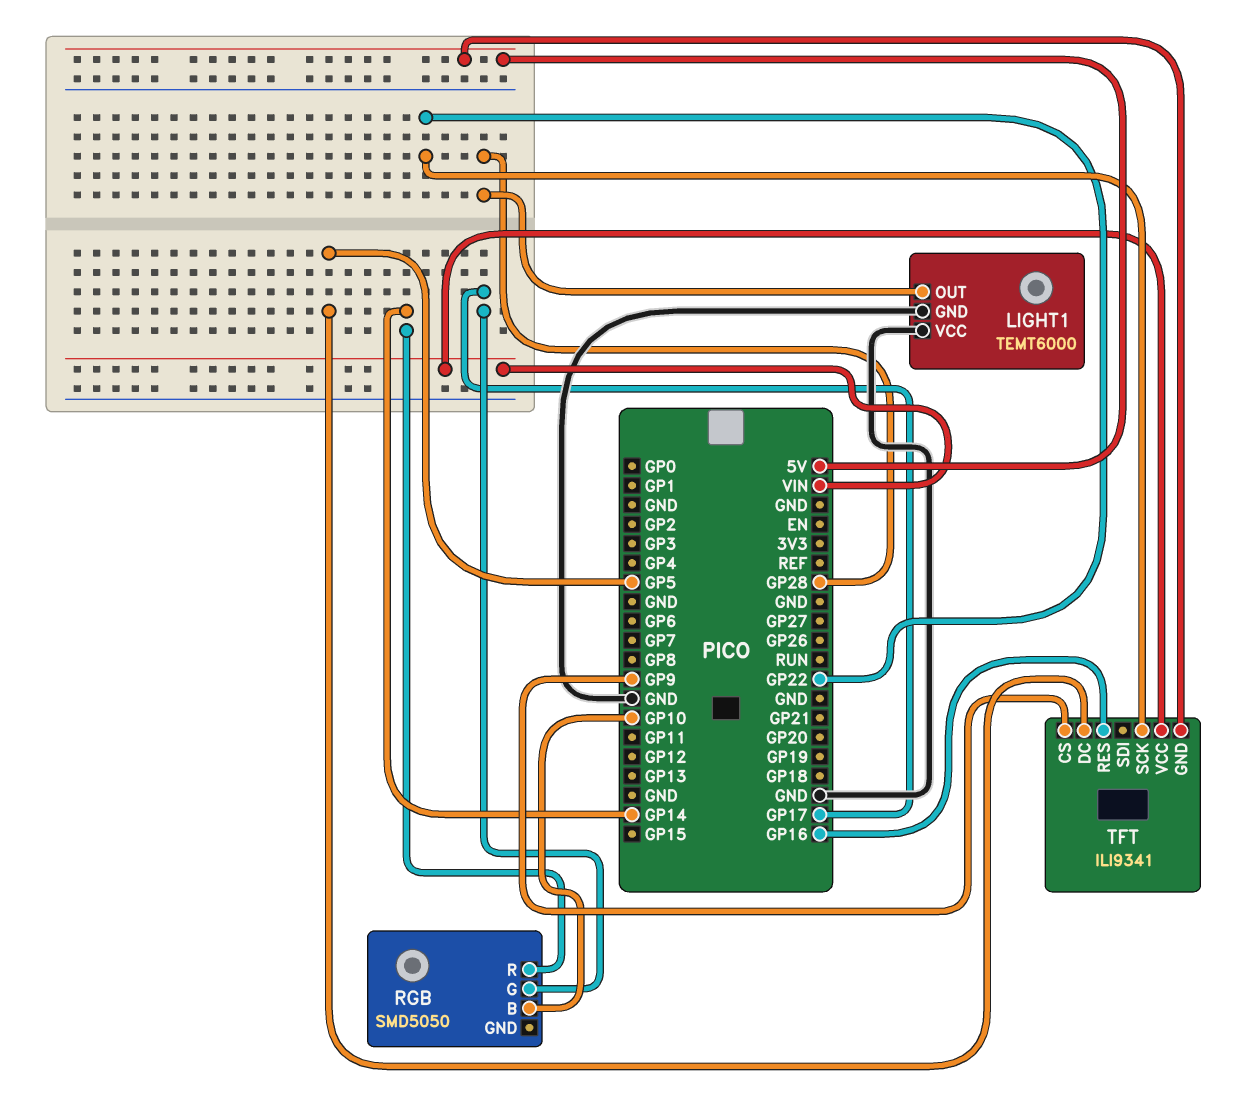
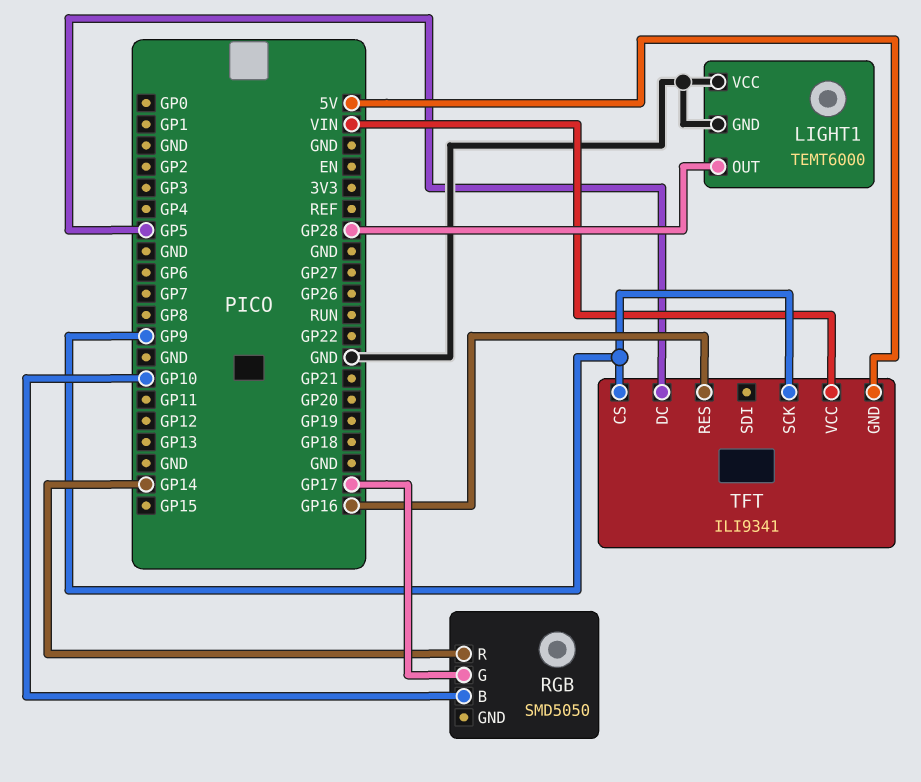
TFT pin SCK: GP22 -> GP9

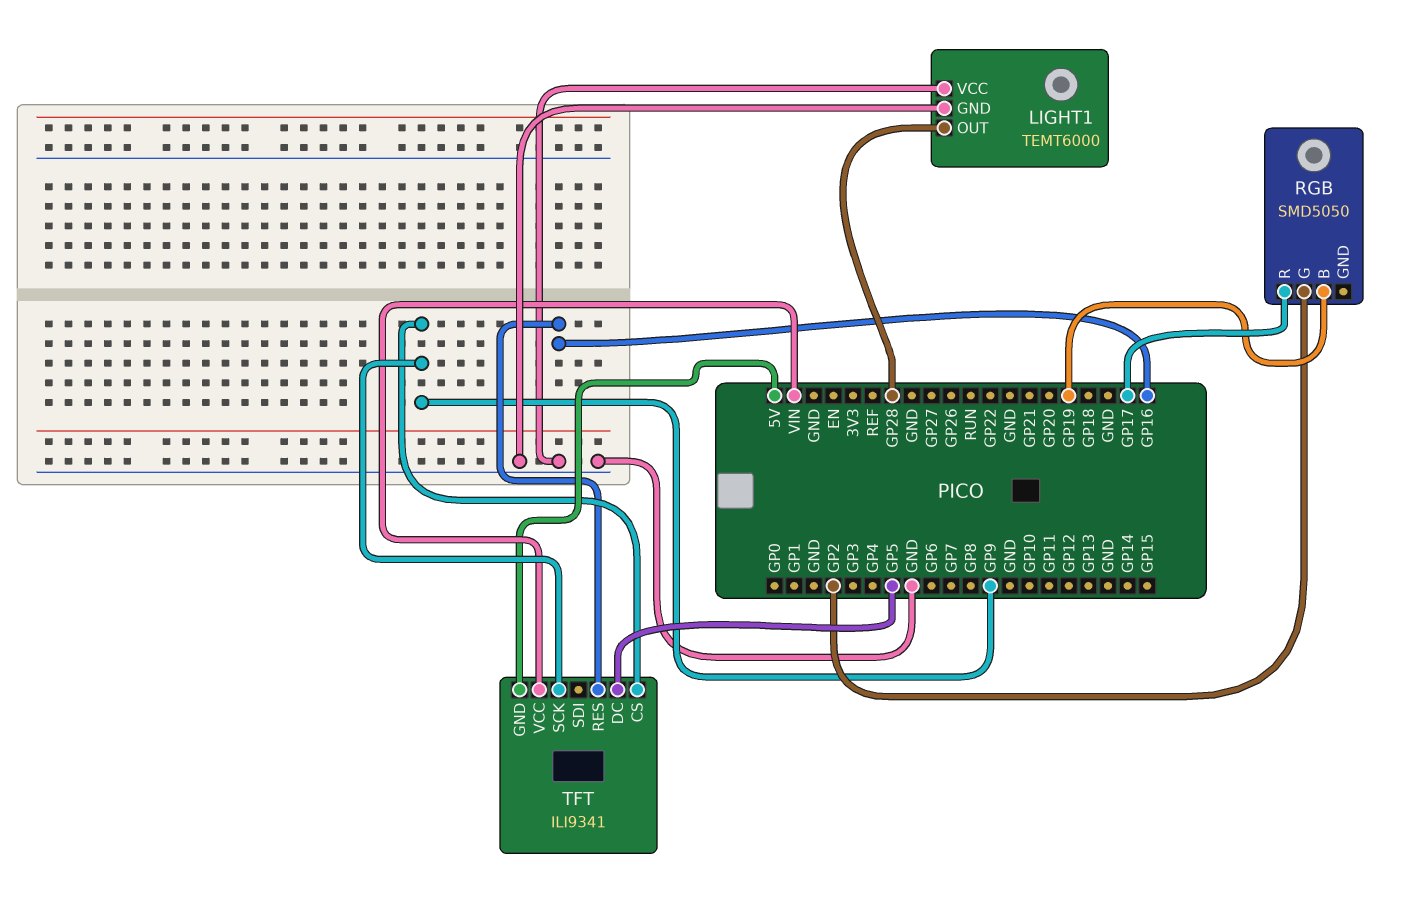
RGB pin B: GP10 -> GP19
RGB pin G: GP17 -> GP2
RGB pin R: GP14 -> GP17

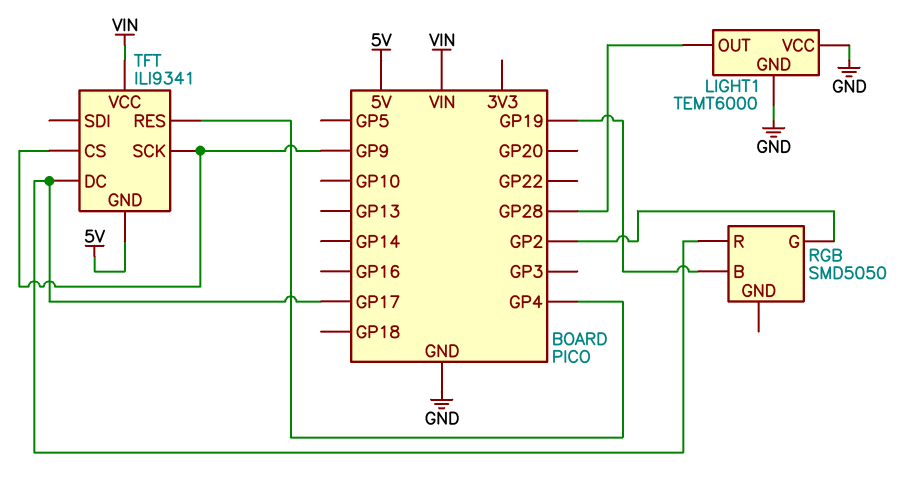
TFT pin DC: GP5 -> GP17
TFT pin RES: GP16 -> GP4

